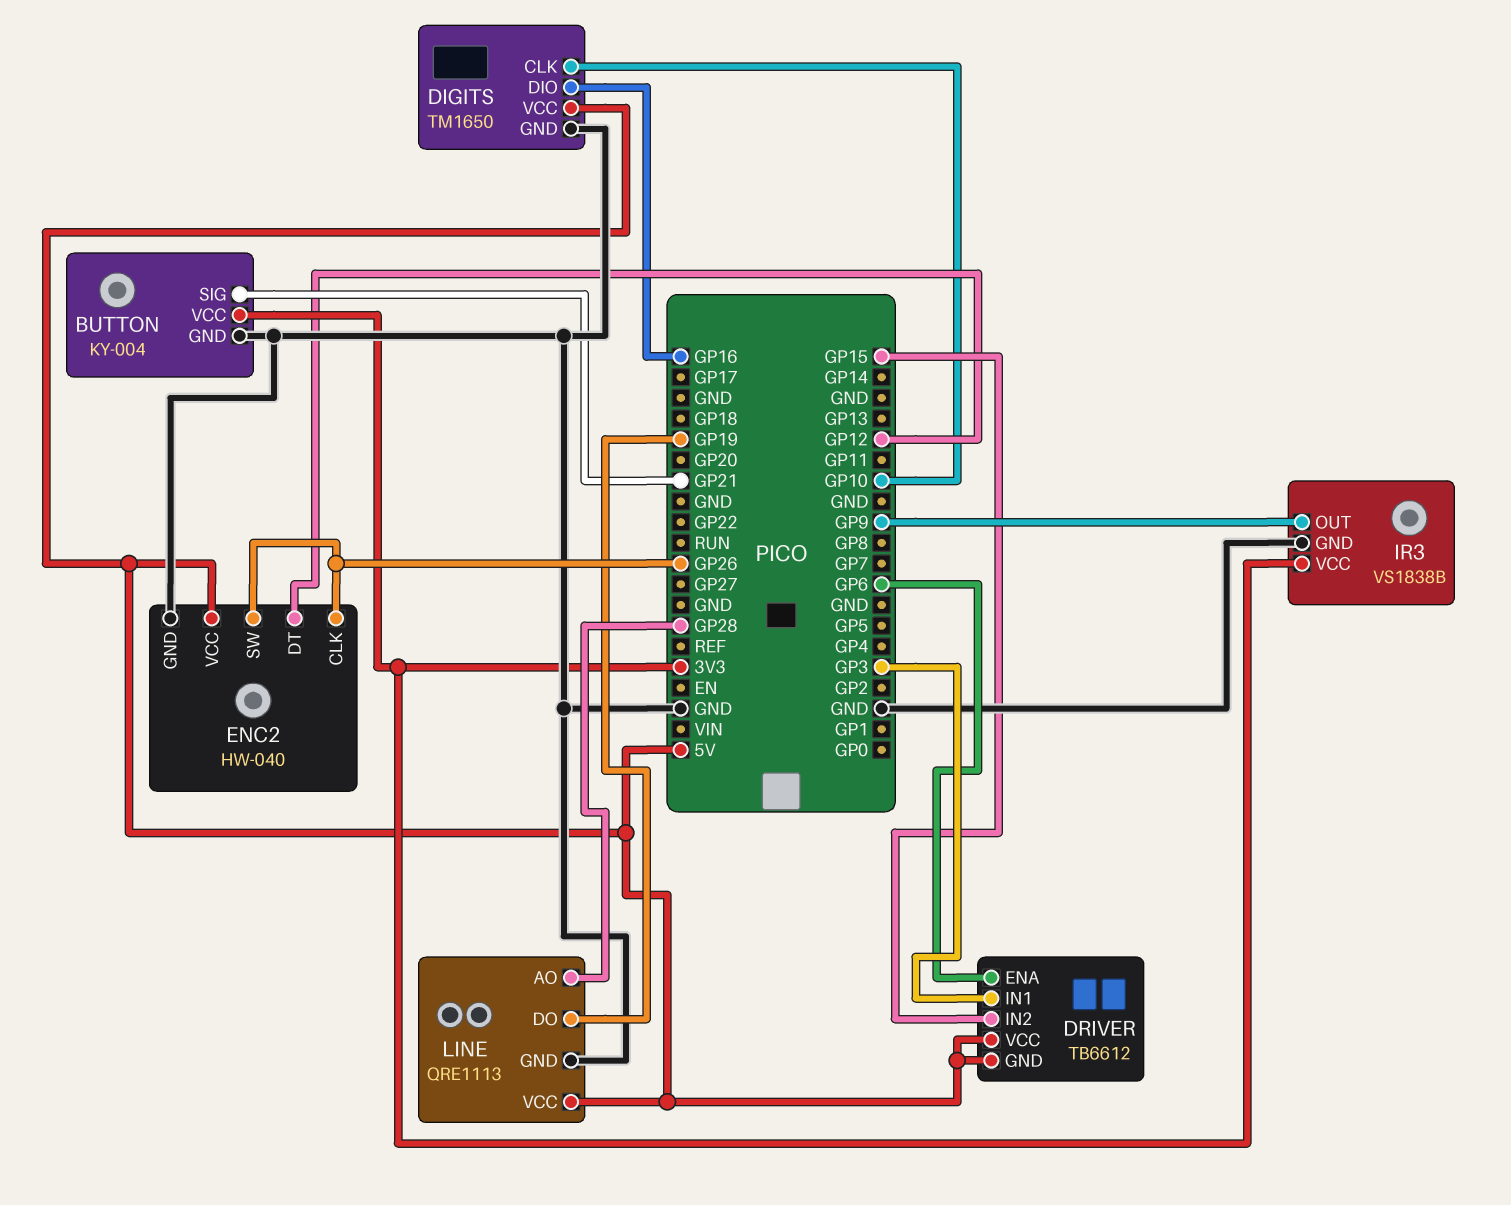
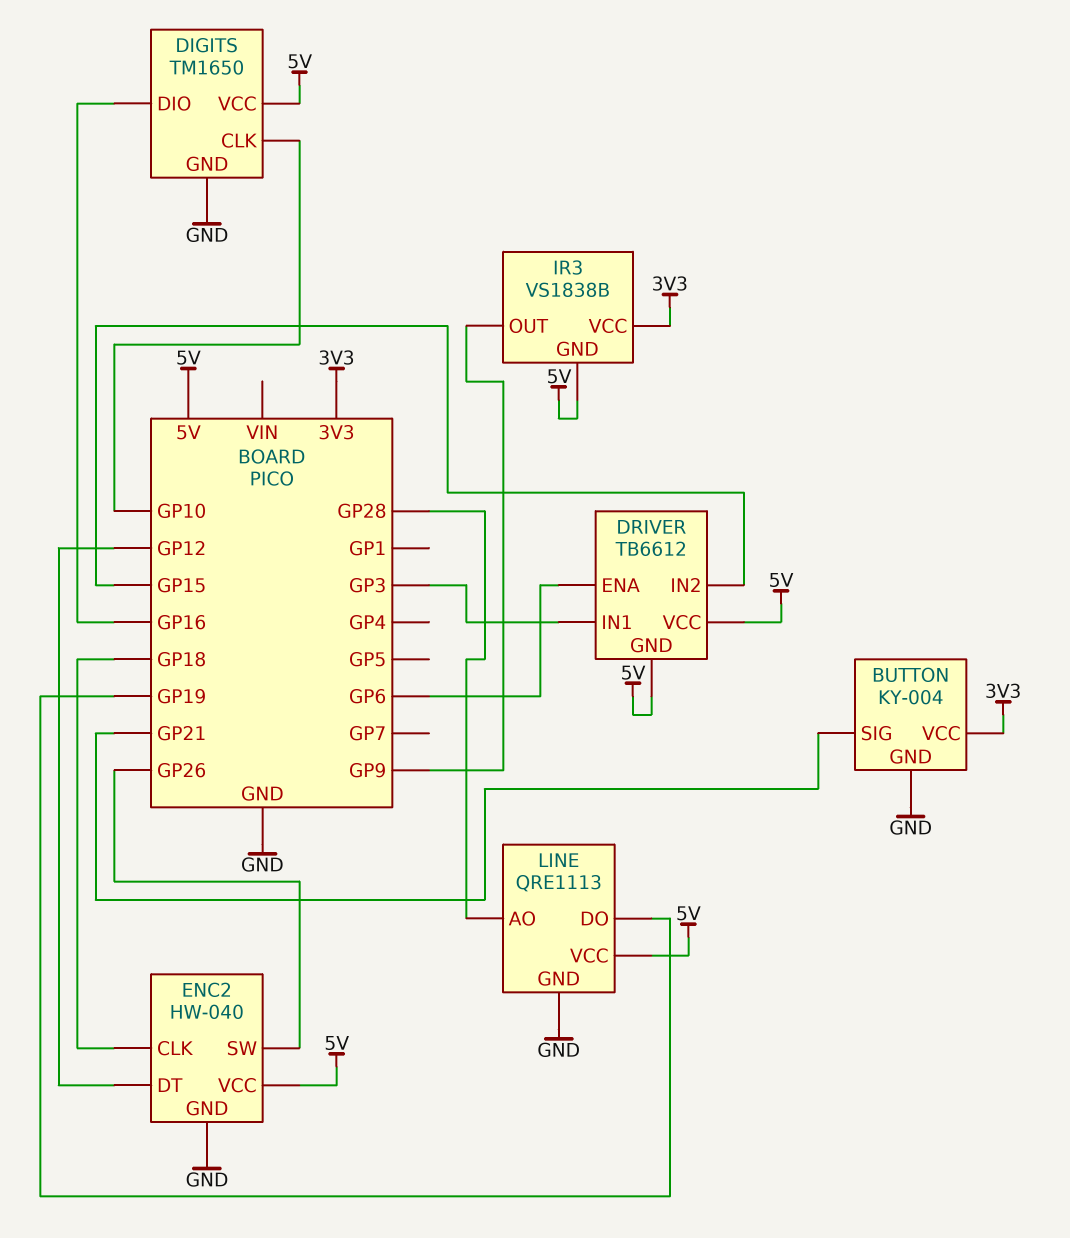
ENC2 pin CLK: GP26 -> GP18
IR3 pin GND: GND -> 5V

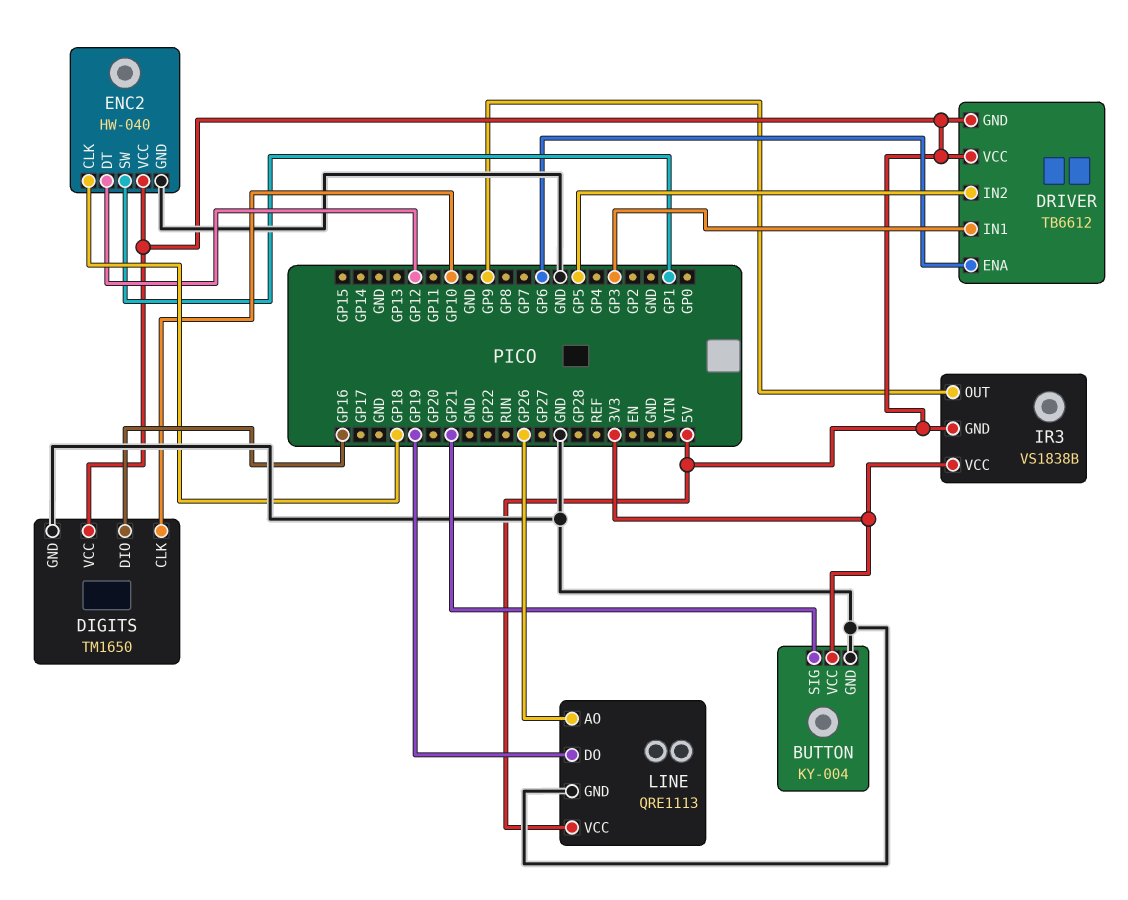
DRIVER pin IN2: GP15 -> GP5
ENC2 pin SW: GP26 -> GP1
LINE pin AO: GP28 -> GP26

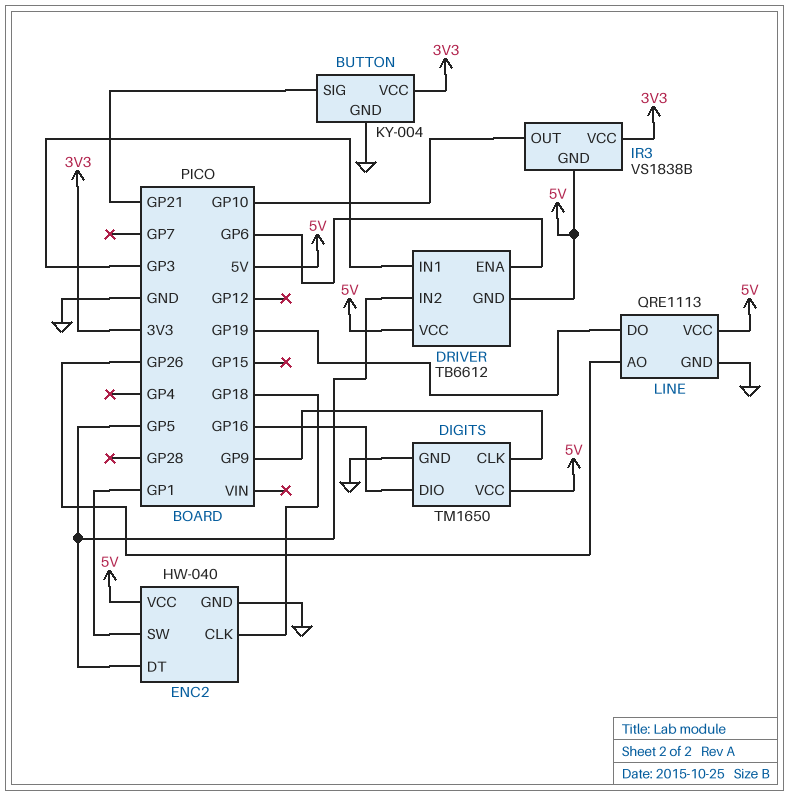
DIGITS pin CLK: GP10 -> GP9
ENC2 pin DT: GP12 -> GP5
IR3 pin OUT: GP9 -> GP10

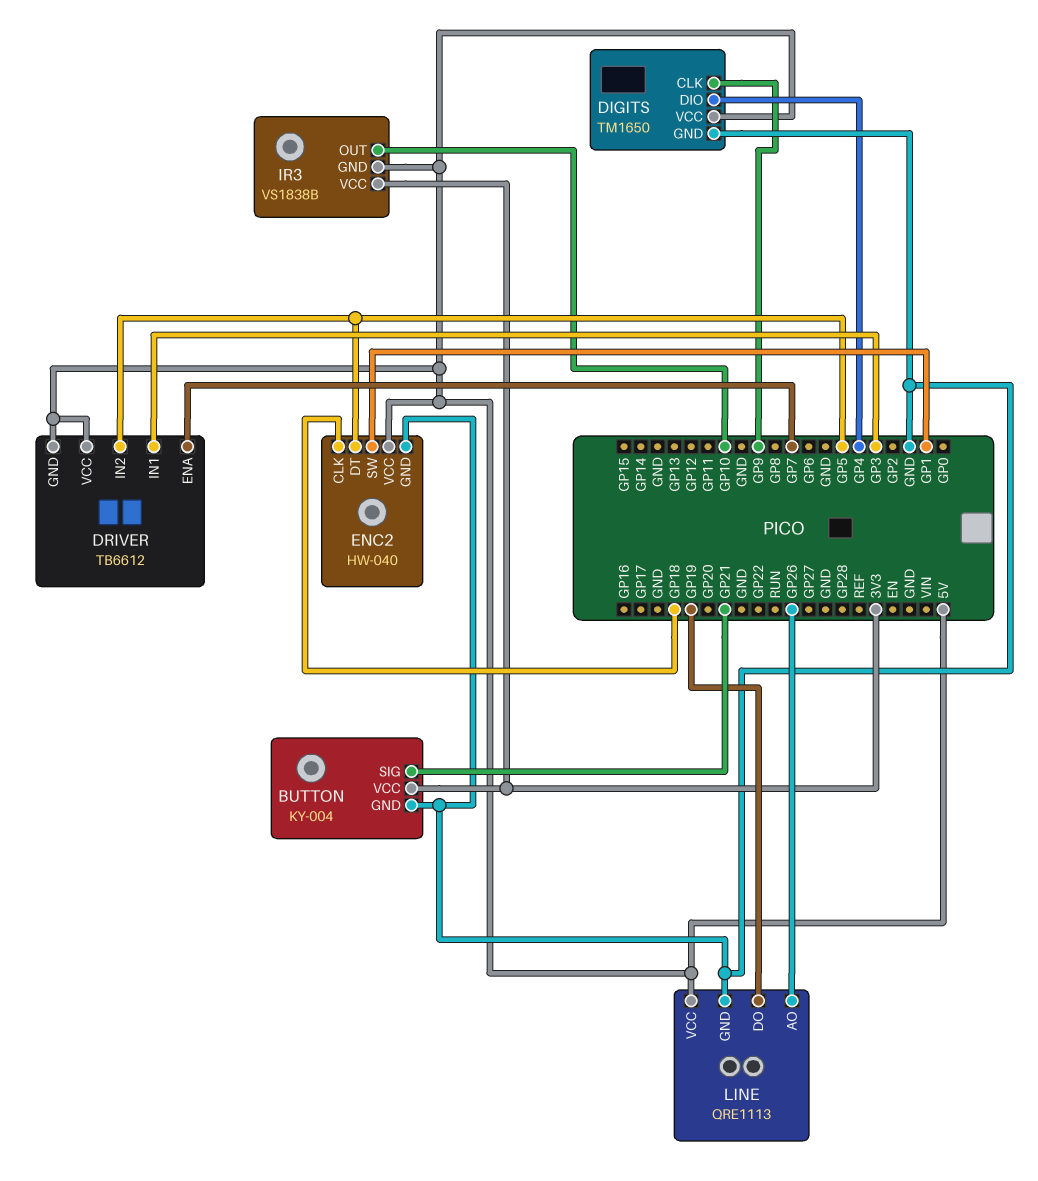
DIGITS pin DIO: GP16 -> GP4
DRIVER pin ENA: GP6 -> GP7

